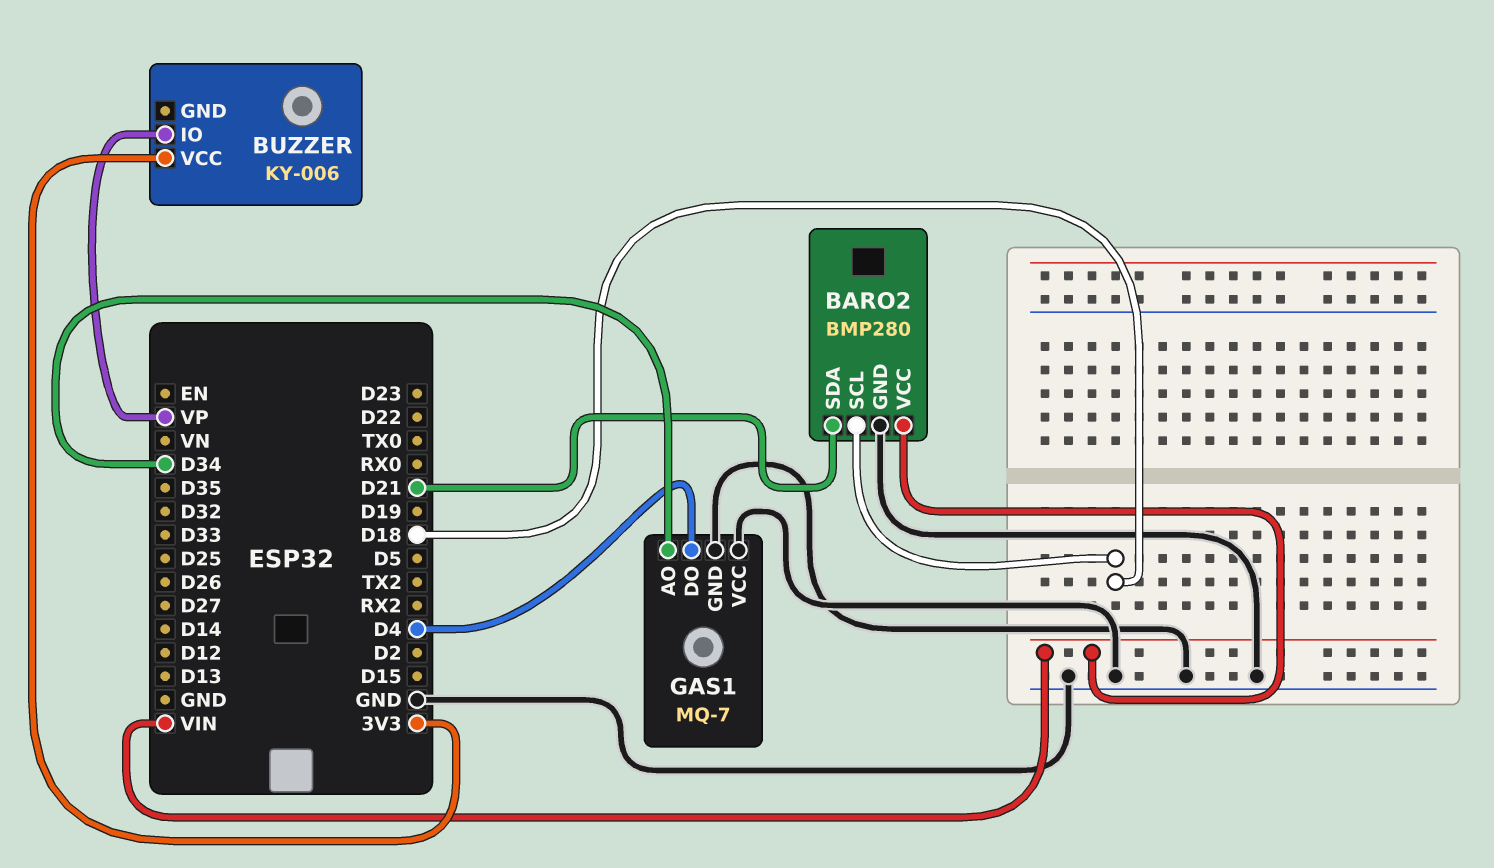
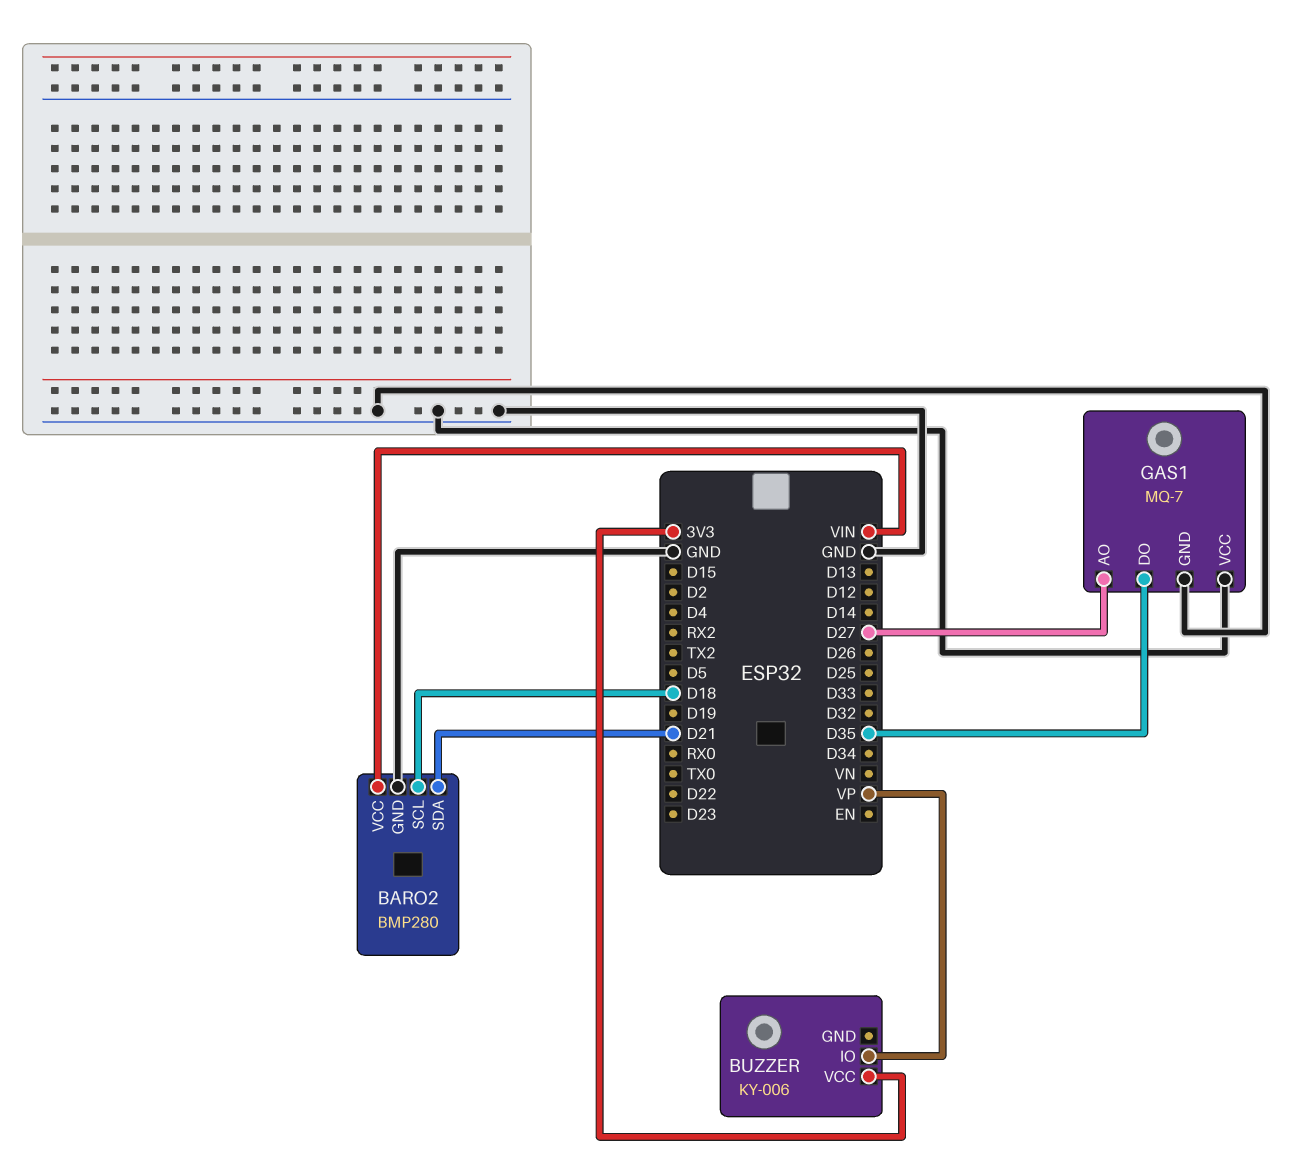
GAS1 pin AO: D34 -> D27
GAS1 pin DO: D4 -> D35

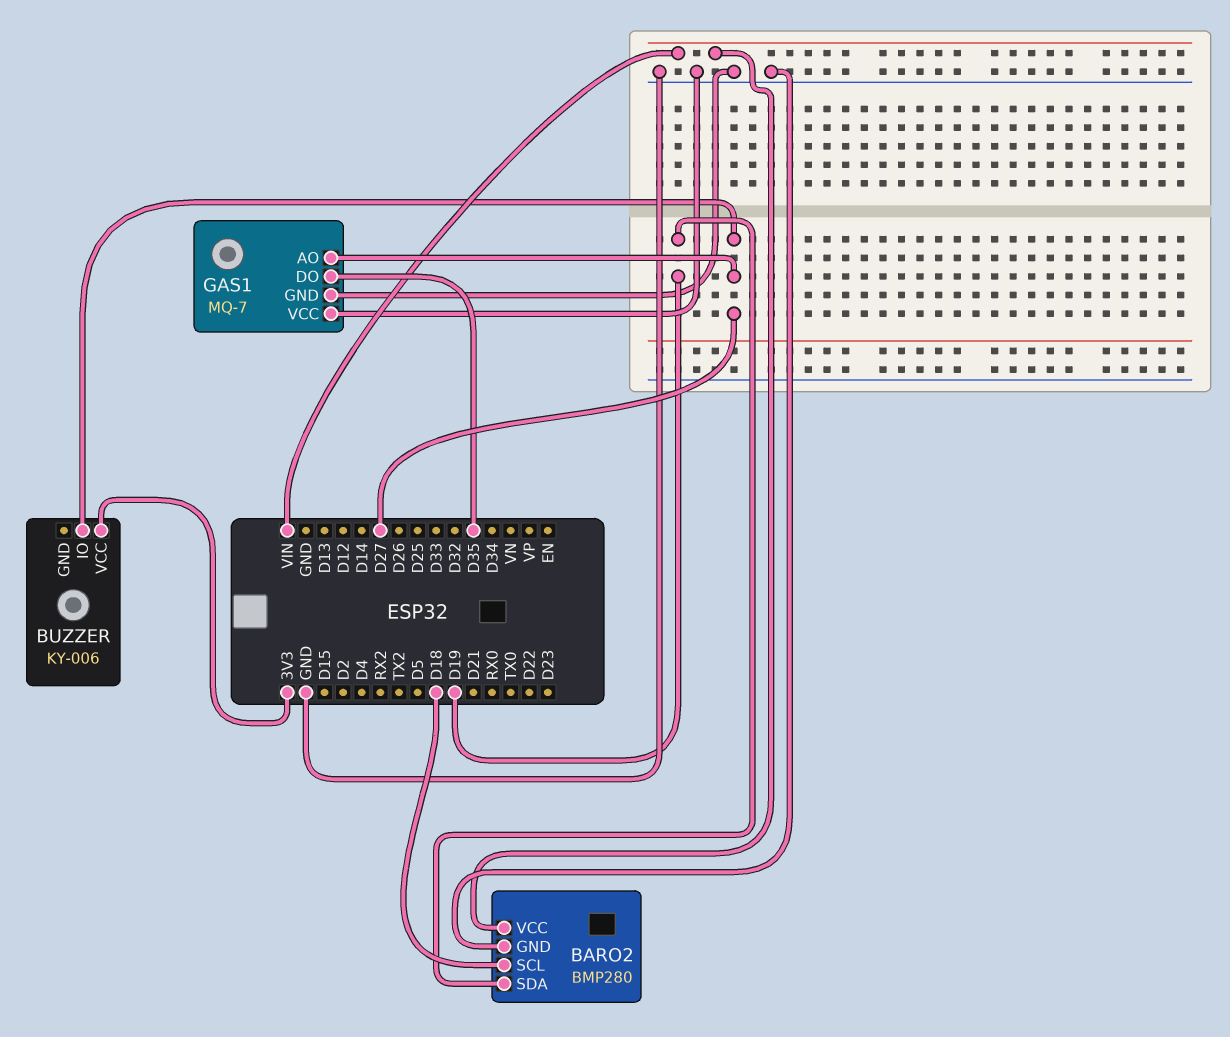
BARO2 pin SDA: D21 -> D19
BUZZER pin IO: VP -> D27

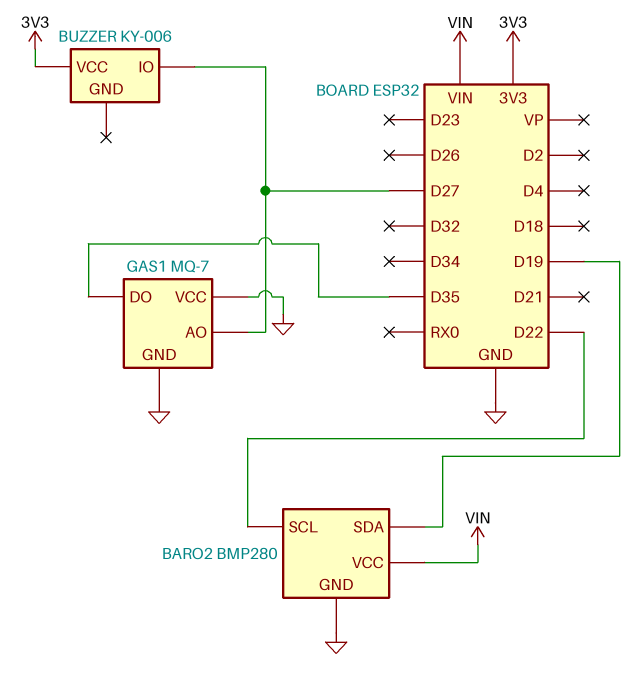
BARO2 pin SCL: D18 -> D22

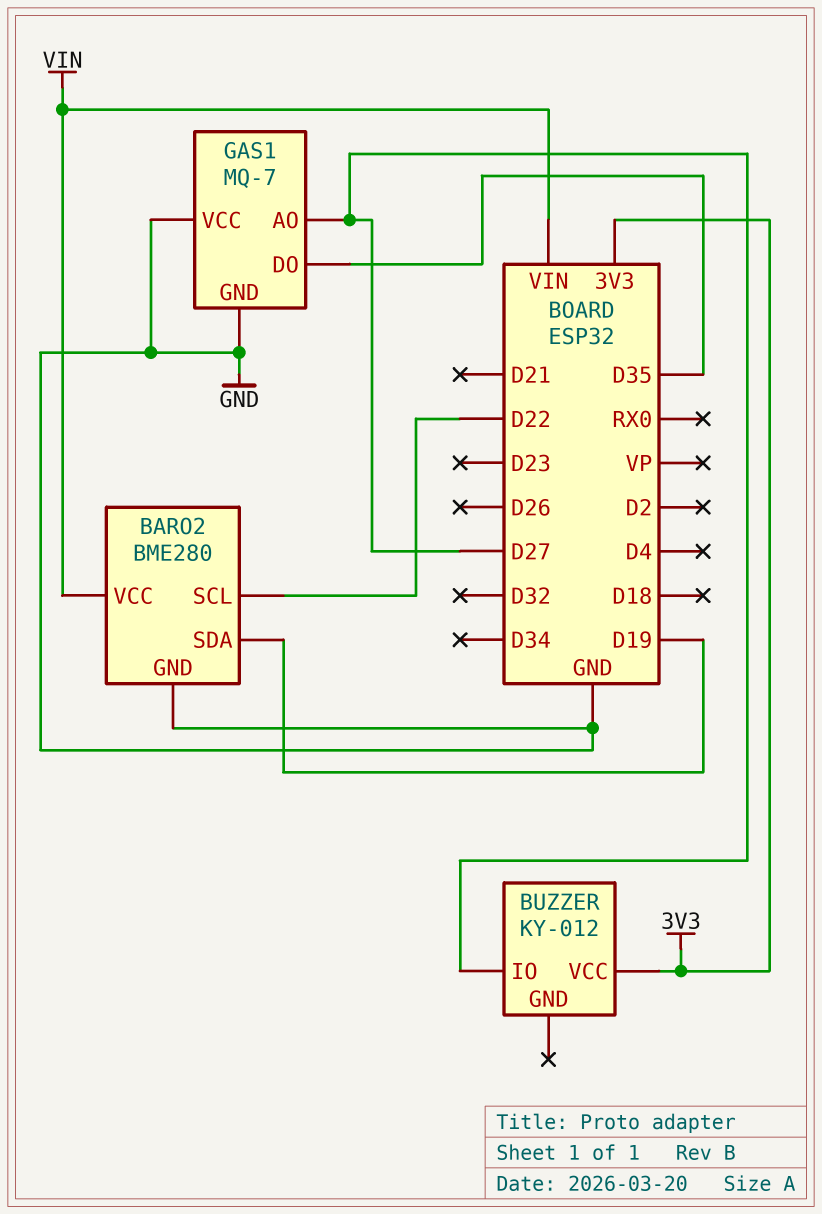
BARO2: BMP280 -> BME280
BUZZER: KY-006 -> KY-012

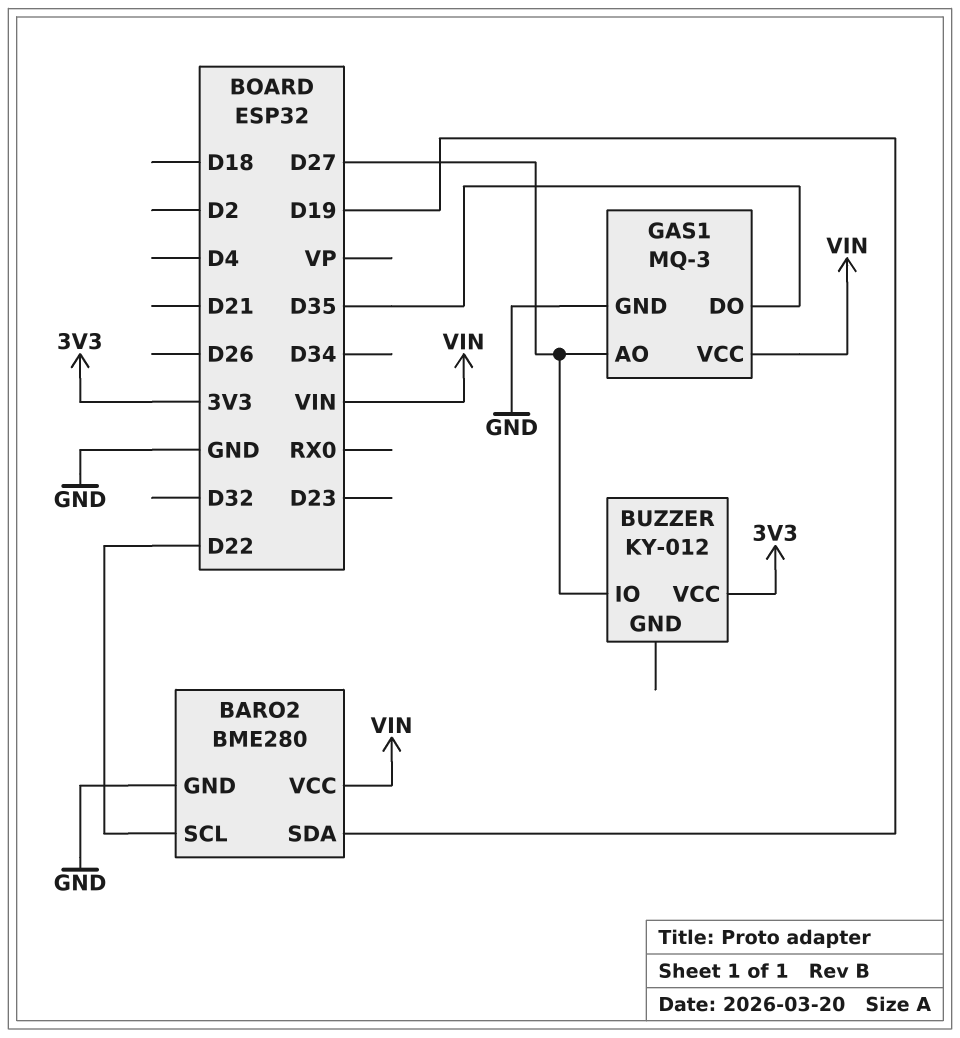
GAS1: MQ-7 -> MQ-3
GAS1 pin VCC: GND -> VIN

